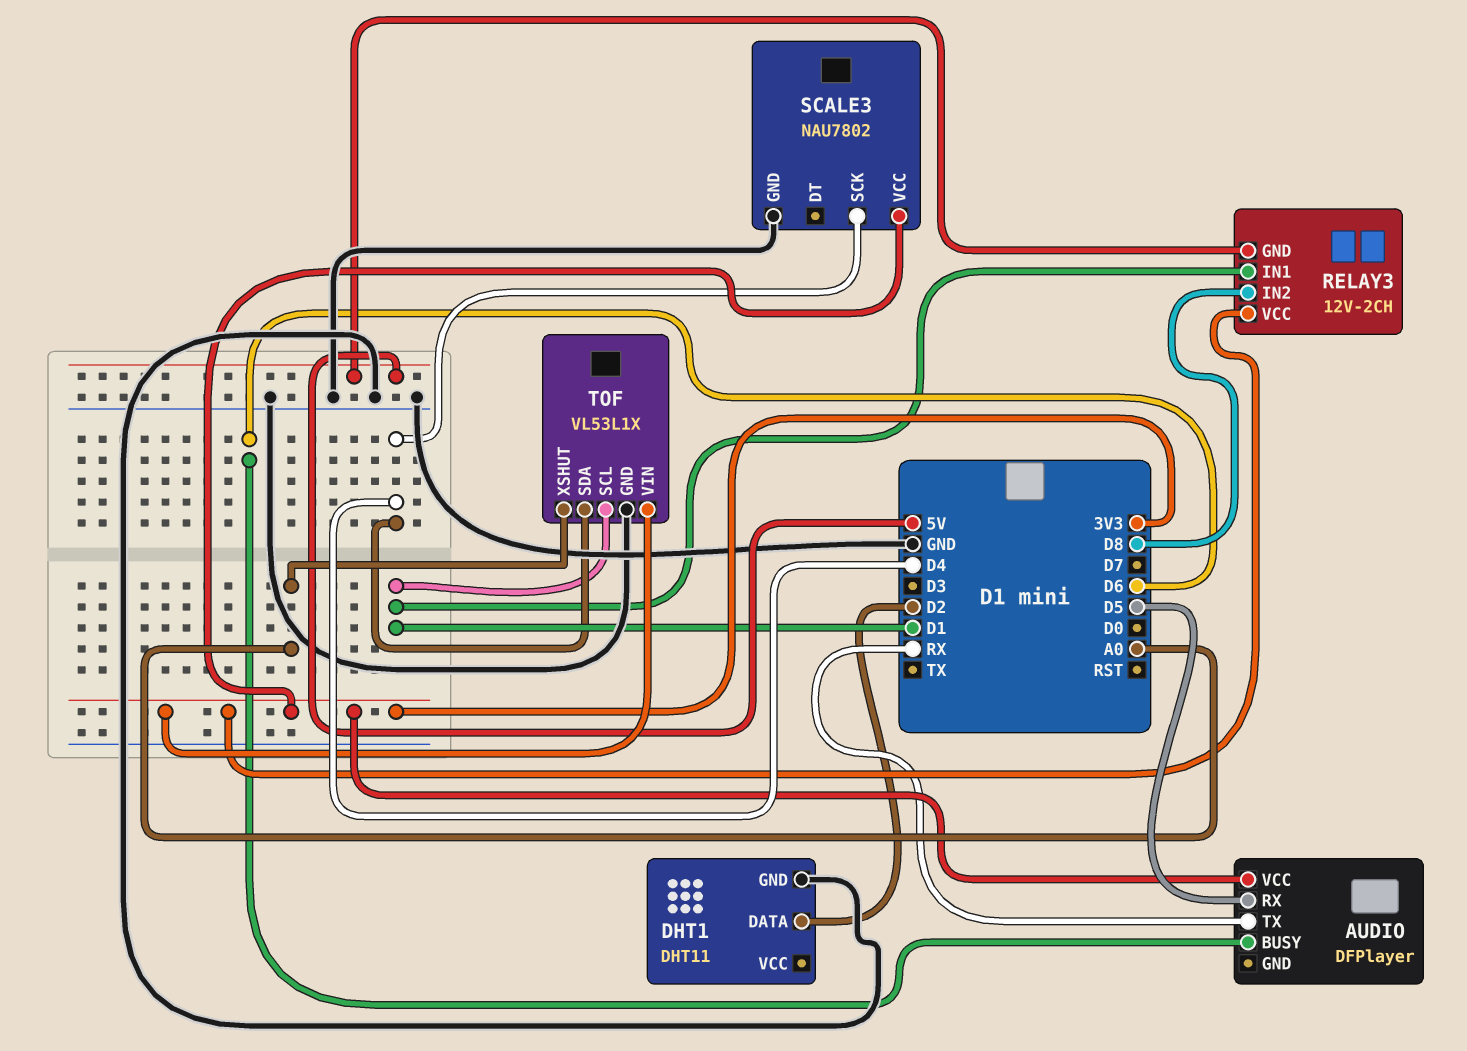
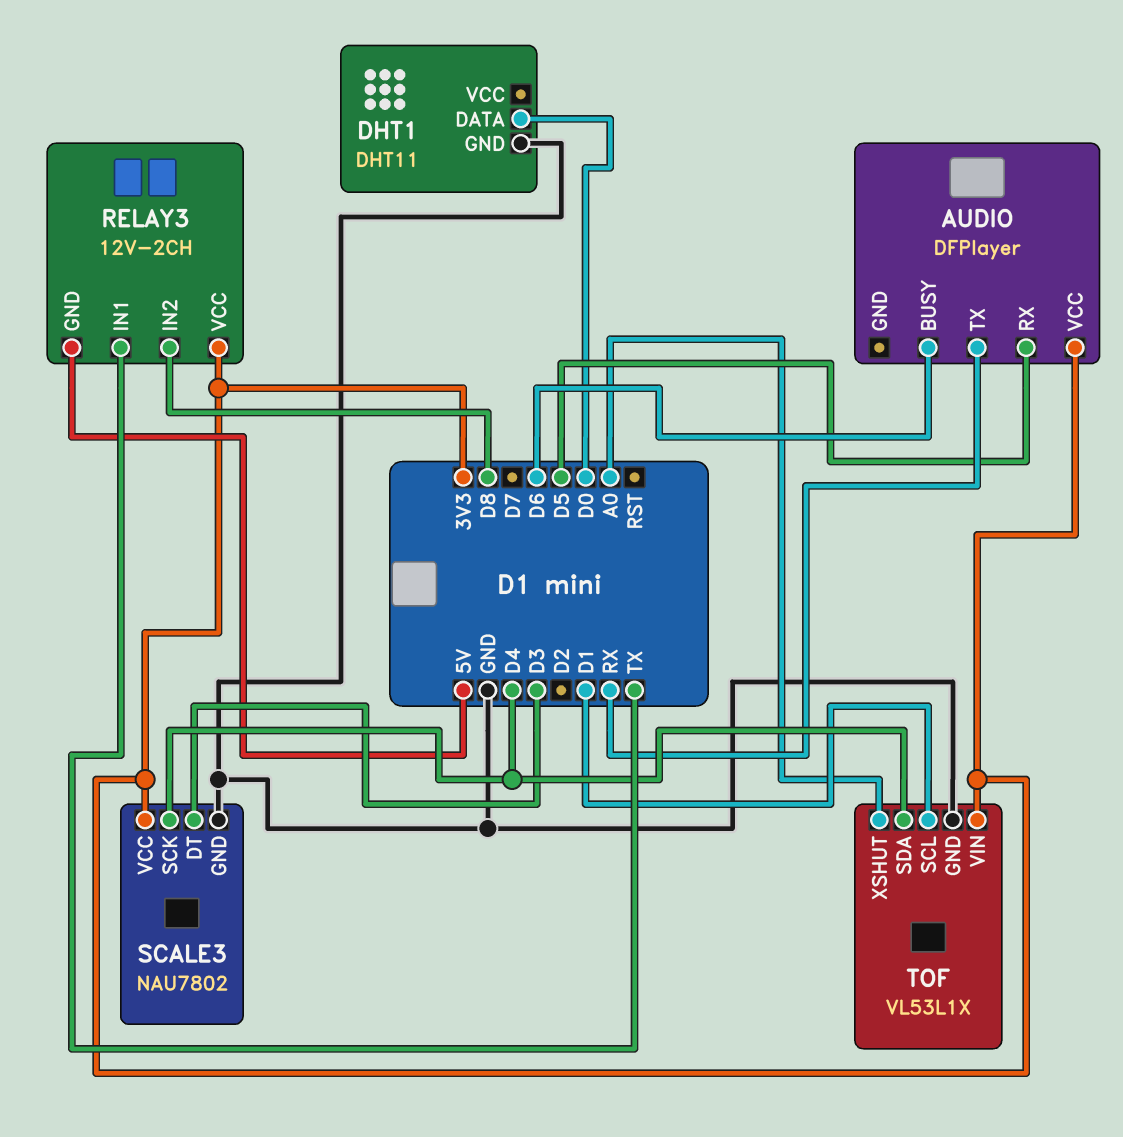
DHT1 pin DATA: D2 -> D0
RELAY3 pin IN1: D1 -> TX
SCALE3 pin DT: none -> D3

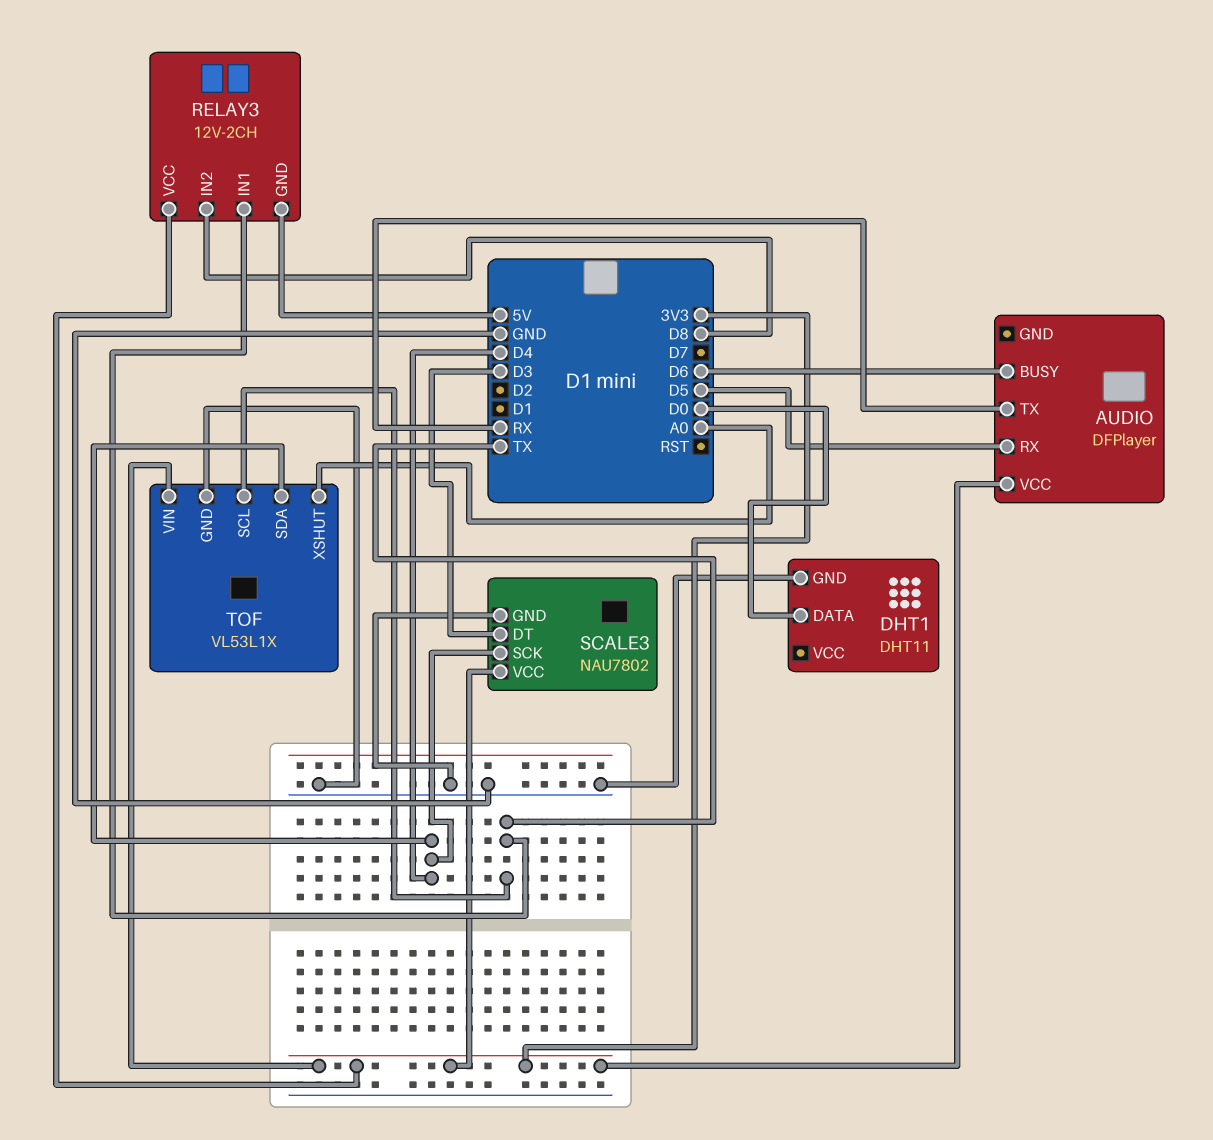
TOF pin SCL: D1 -> TX

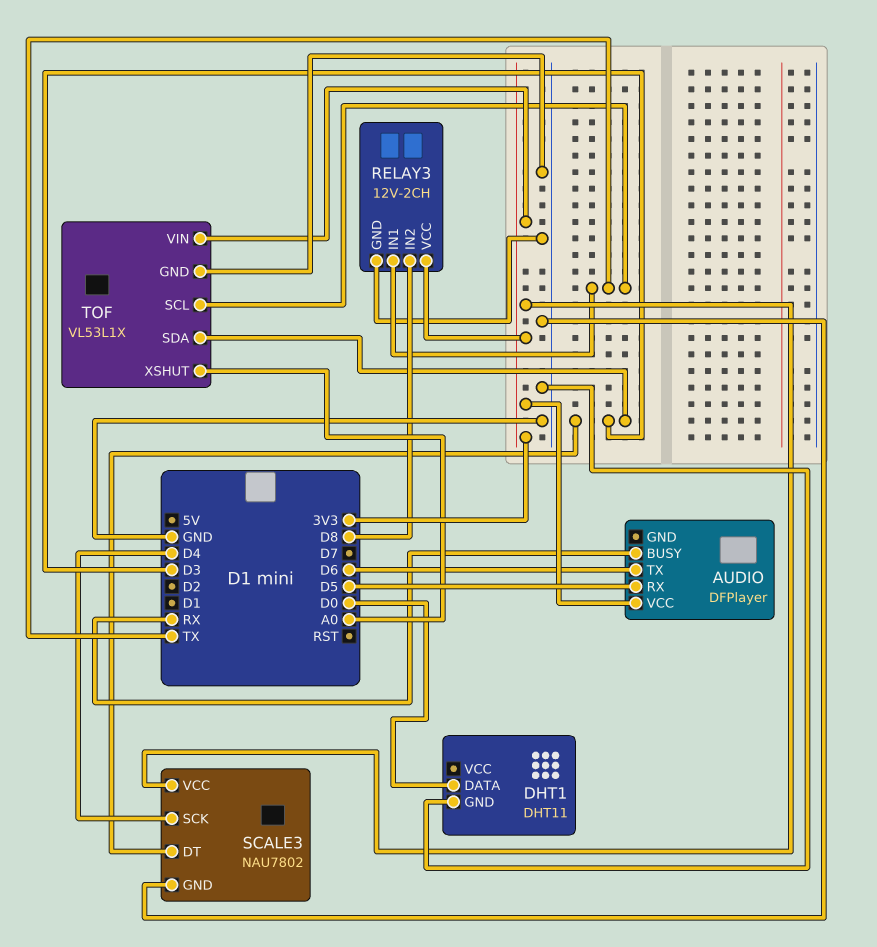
AUDIO pin BUSY: D6 -> RX
AUDIO pin TX: RX -> D6
RELAY3 pin GND: 5V -> GND
TOF pin SDA: D4 -> D3

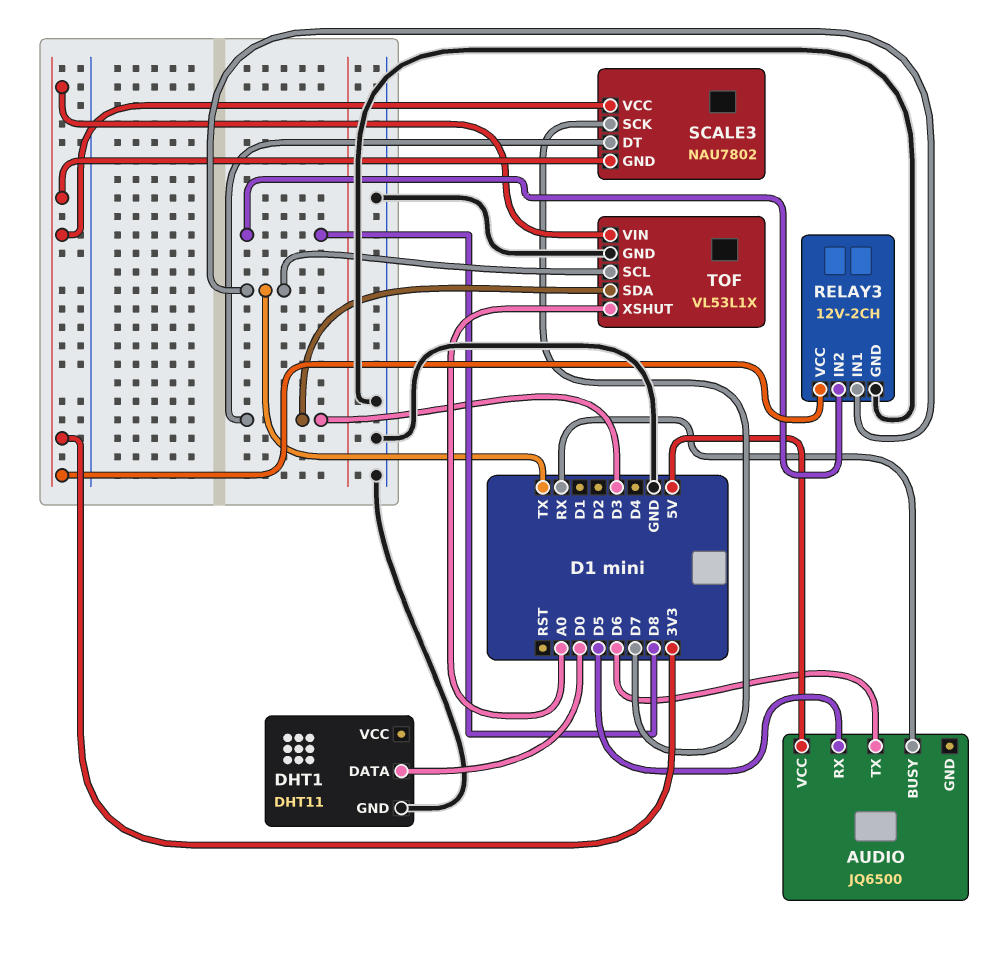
AUDIO: DFPlayer -> JQ6500
AUDIO pin VCC: 3V3 -> 5V
SCALE3 pin GND: GND -> 3V3
SCALE3 pin SCK: D4 -> D7

